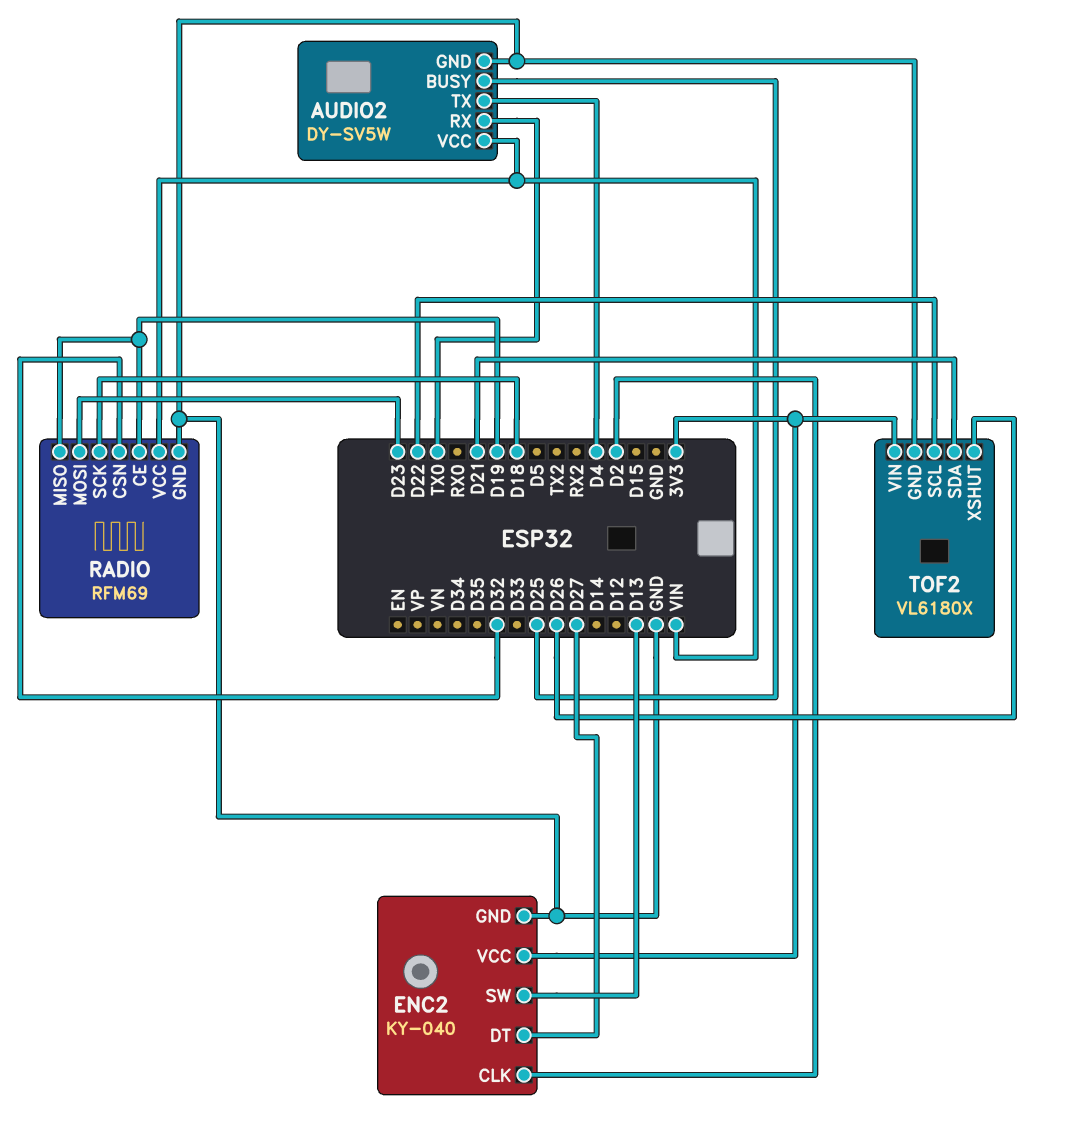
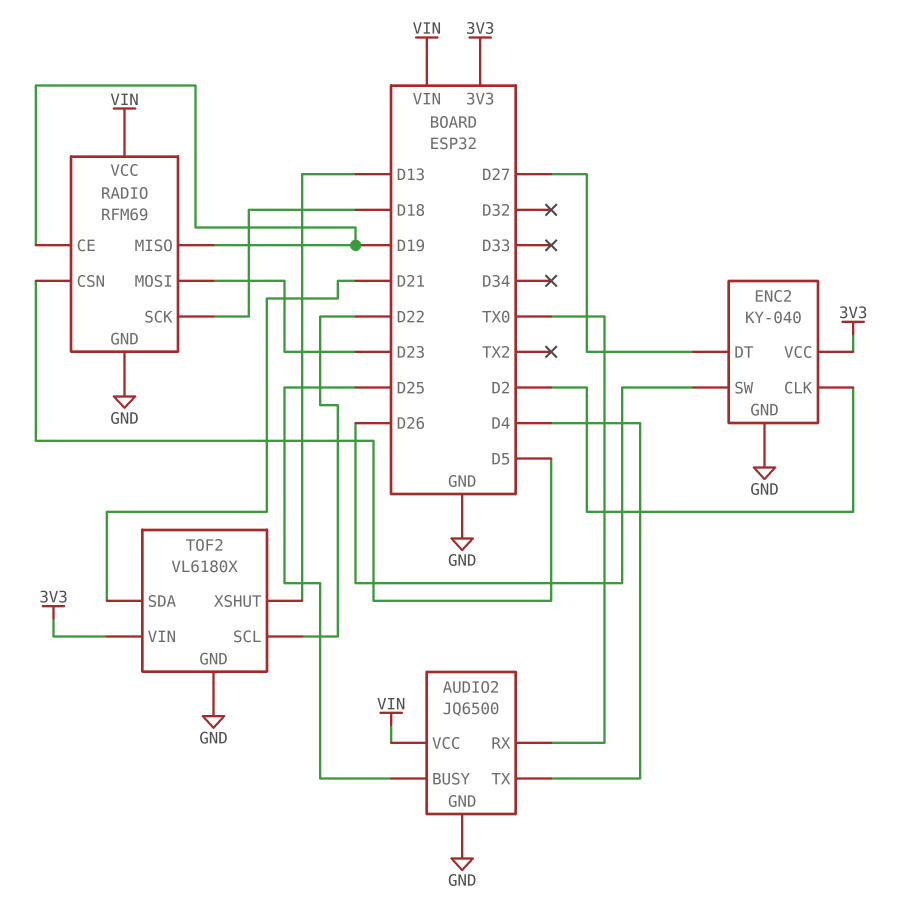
AUDIO2: DY-SV5W -> JQ6500
ENC2 pin SW: D13 -> D26
RADIO pin CSN: D32 -> D5
TOF2 pin XSHUT: D26 -> D13

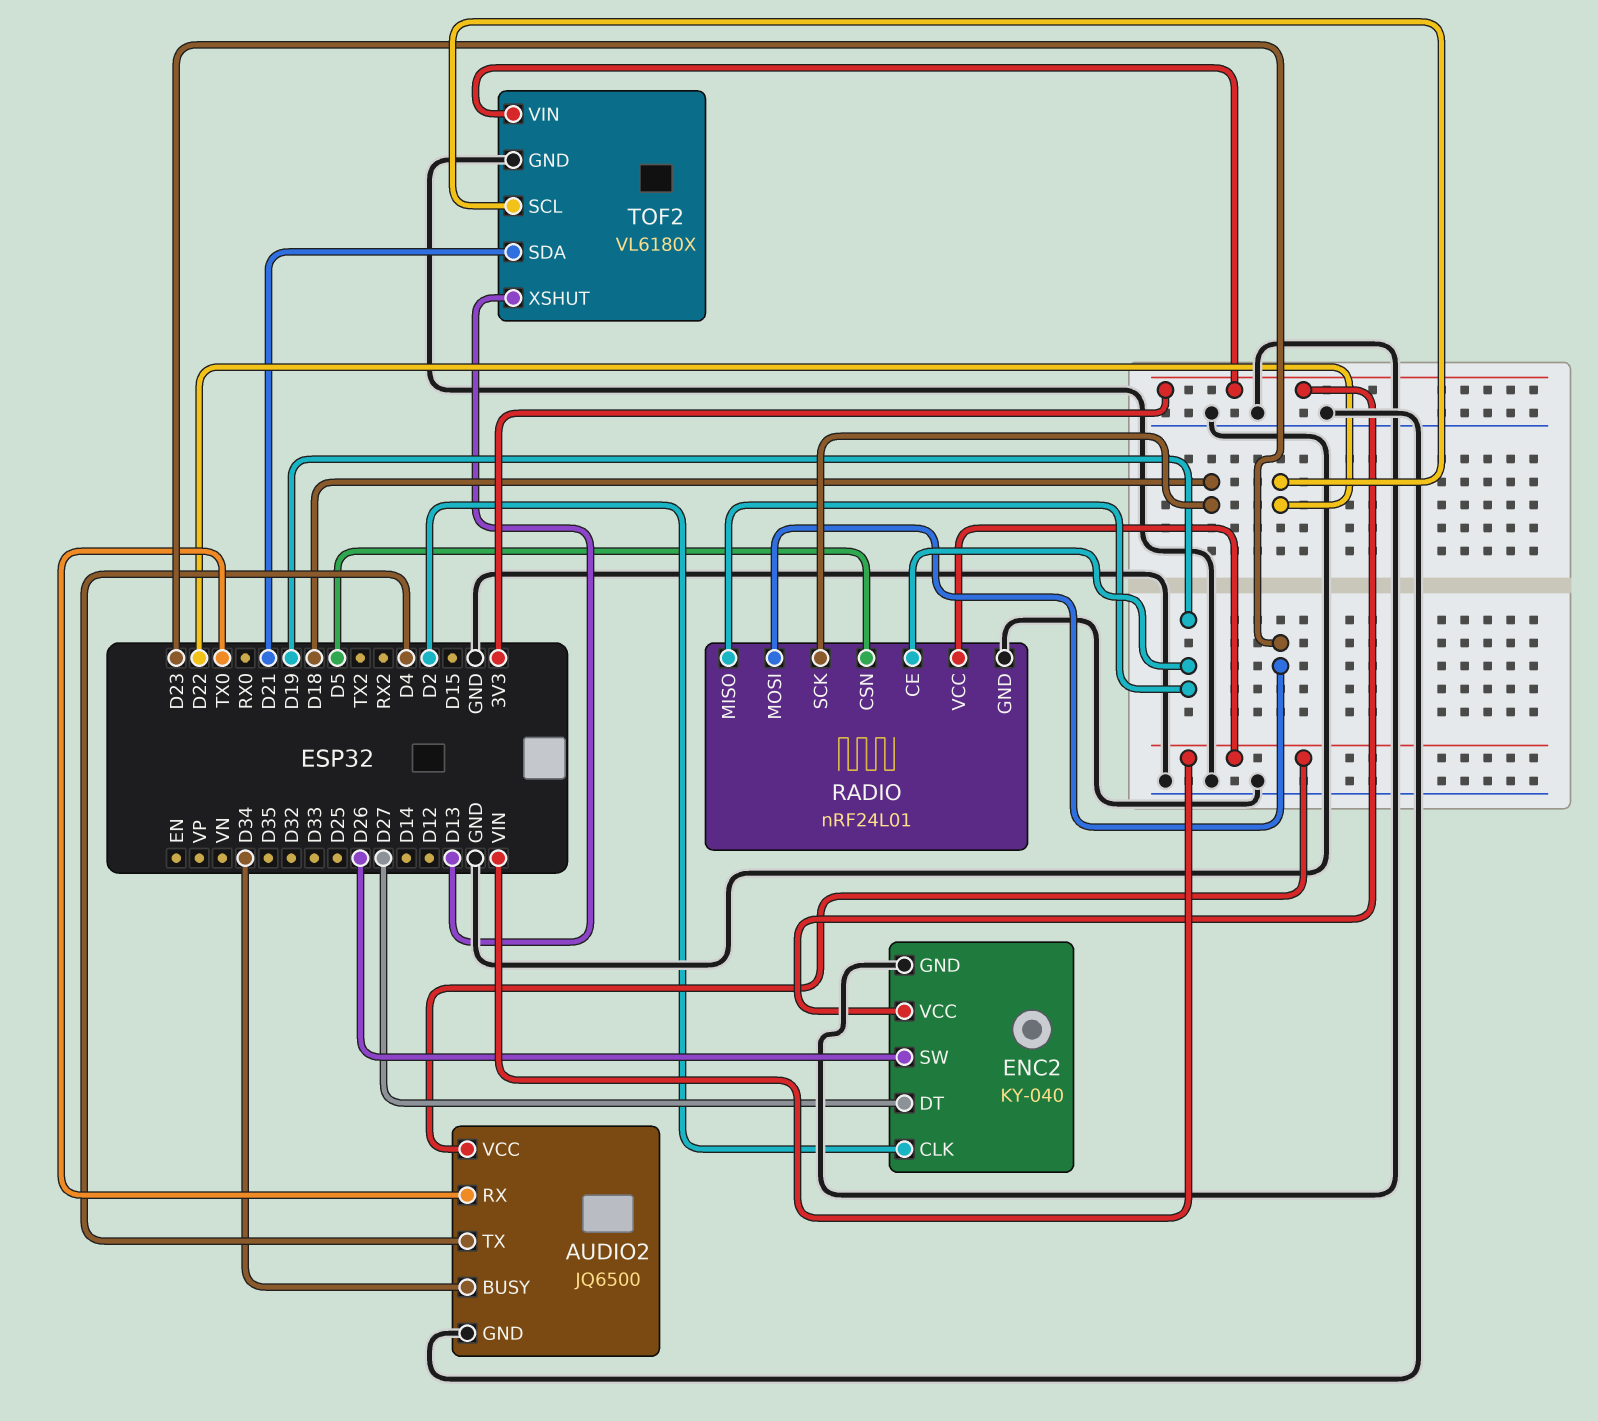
AUDIO2 pin BUSY: D25 -> D34
RADIO: RFM69 -> nRF24L01

